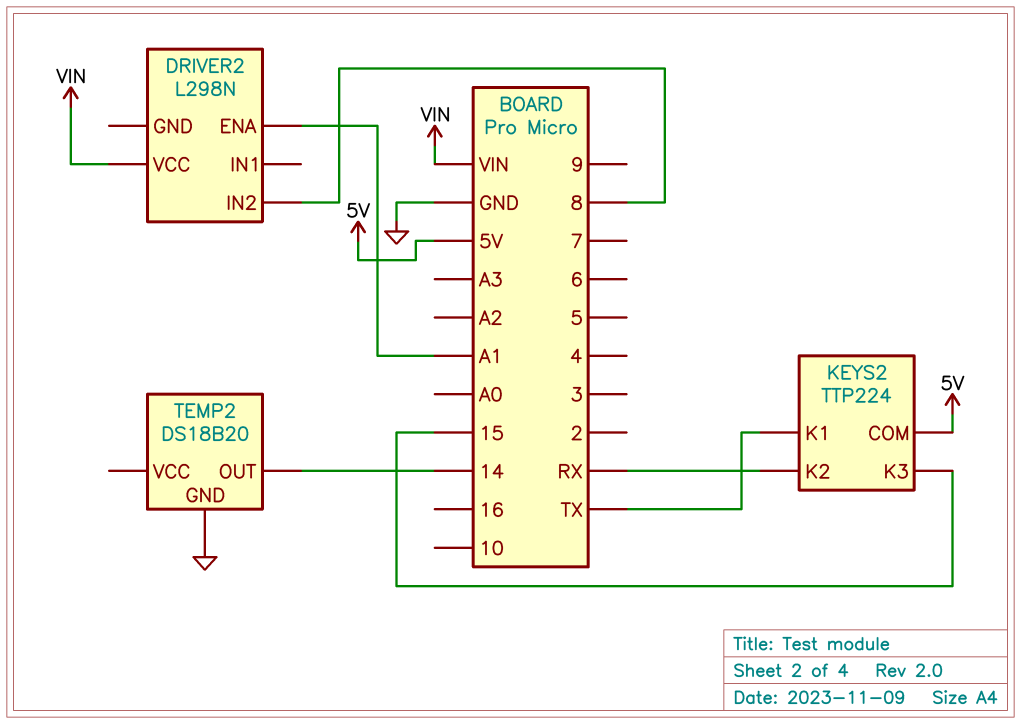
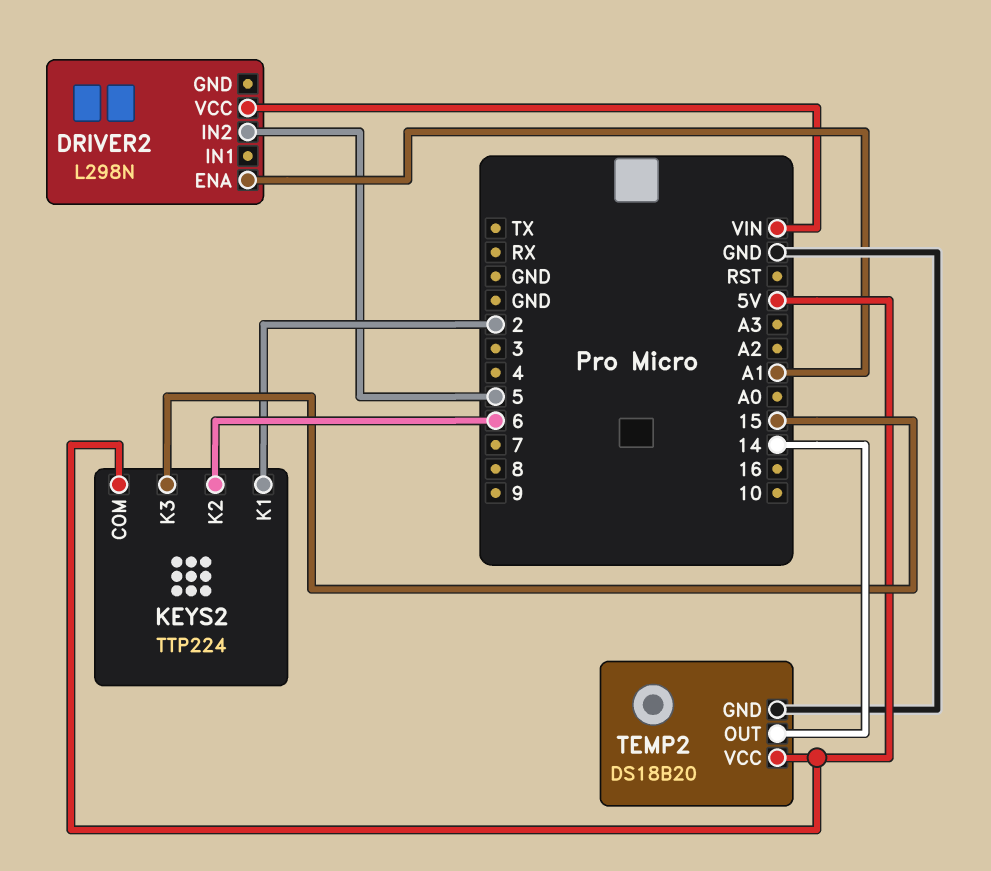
DRIVER2 pin IN2: 8 -> 5
KEYS2 pin K1: TX -> 2
KEYS2 pin K2: RX -> 6
TEMP2 pin VCC: none -> 5V

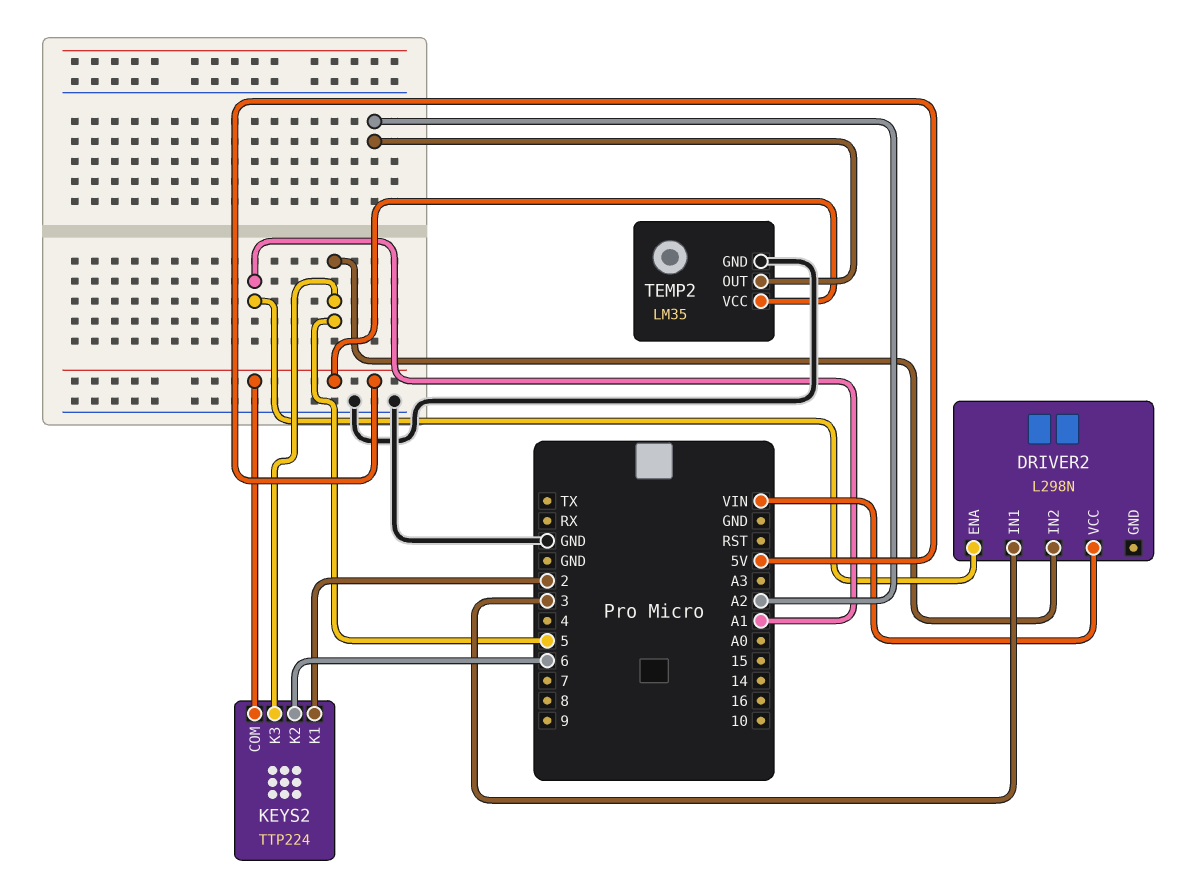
DRIVER2 pin IN1: none -> 3
KEYS2 pin K3: 15 -> 5
TEMP2: DS18B20 -> LM35
TEMP2 pin OUT: 14 -> A2

